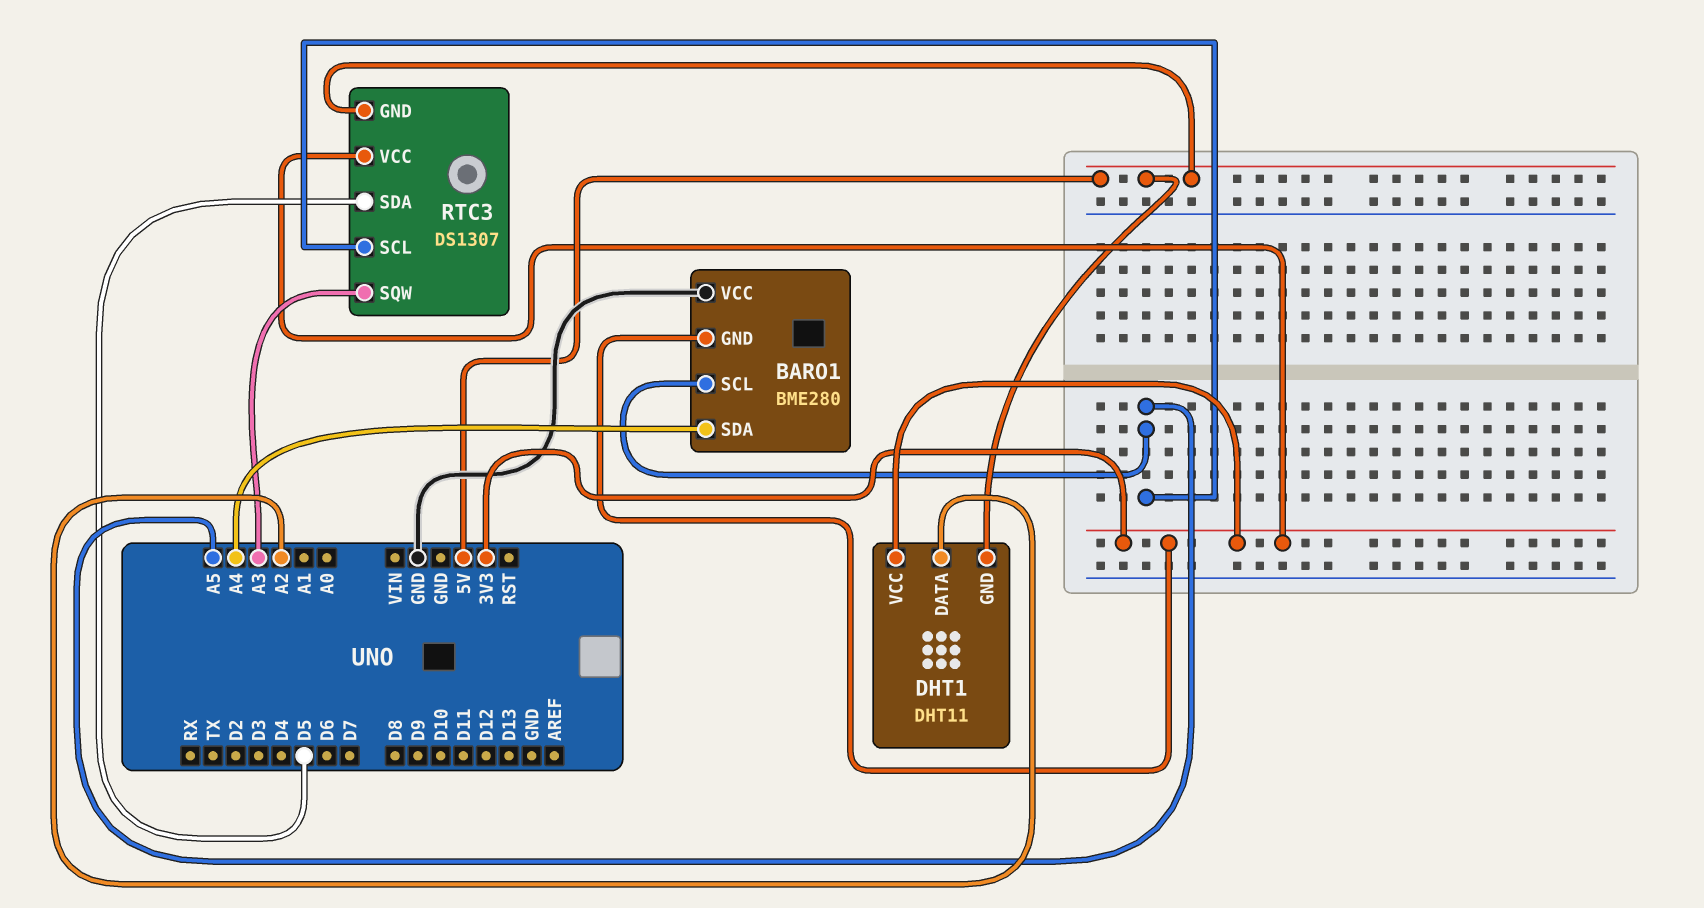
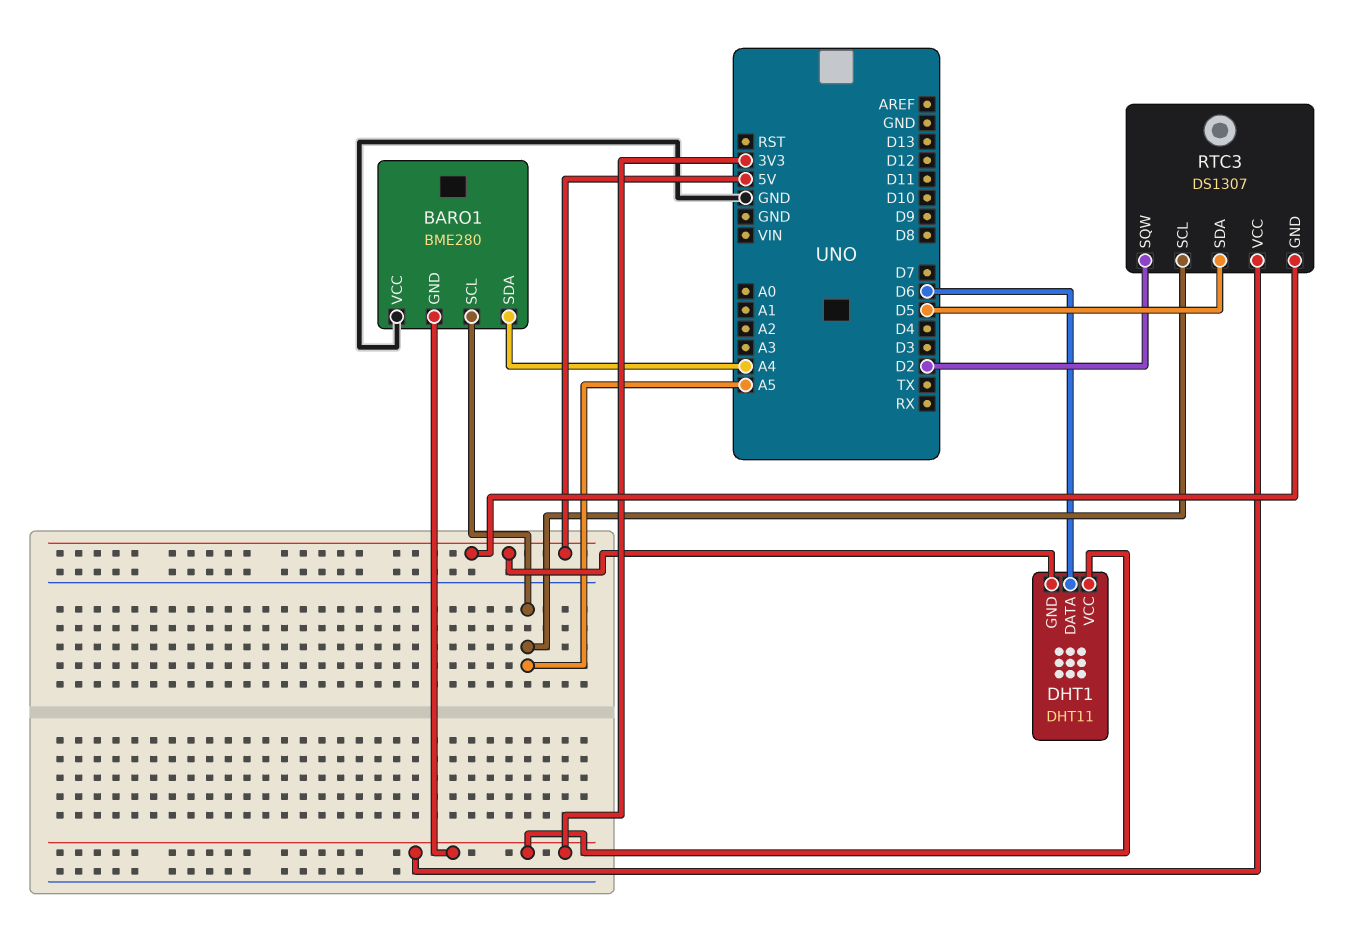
DHT1 pin DATA: A2 -> D6
RTC3 pin SQW: A3 -> D2

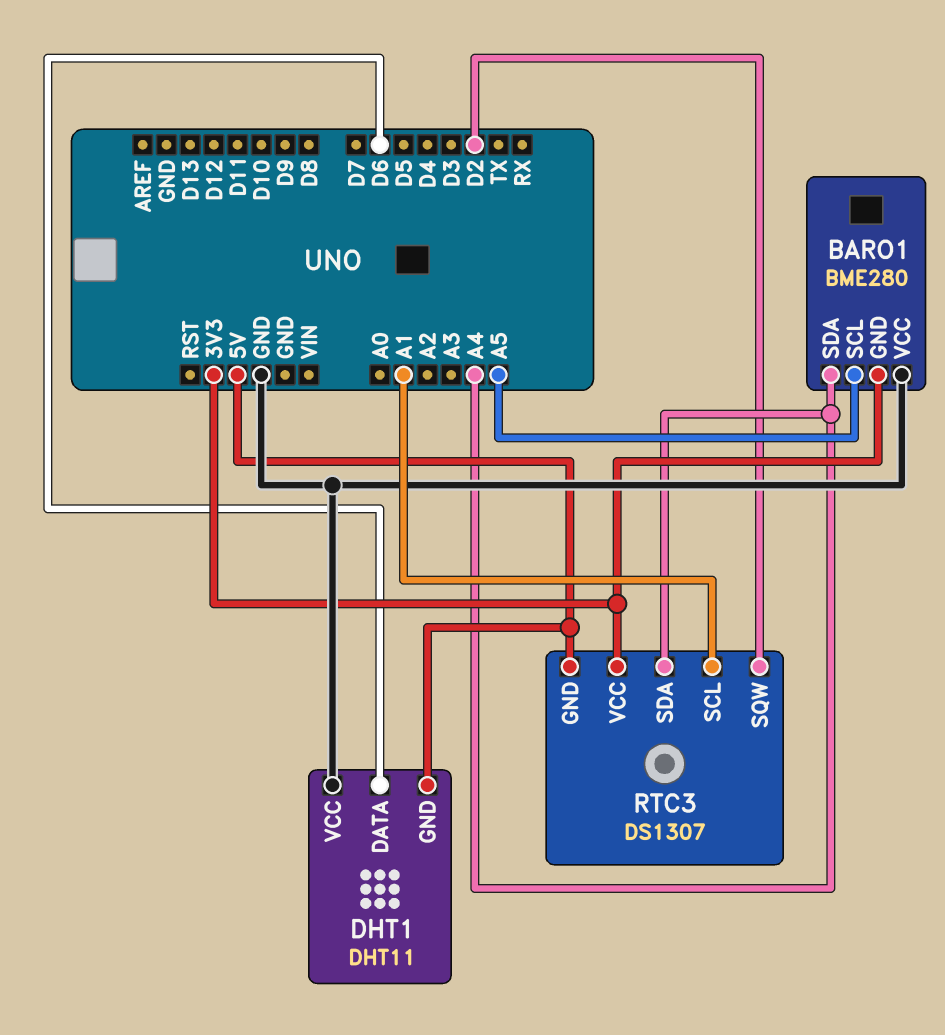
DHT1 pin VCC: 3V3 -> GND
RTC3 pin SCL: A5 -> A1
RTC3 pin SDA: D5 -> A4

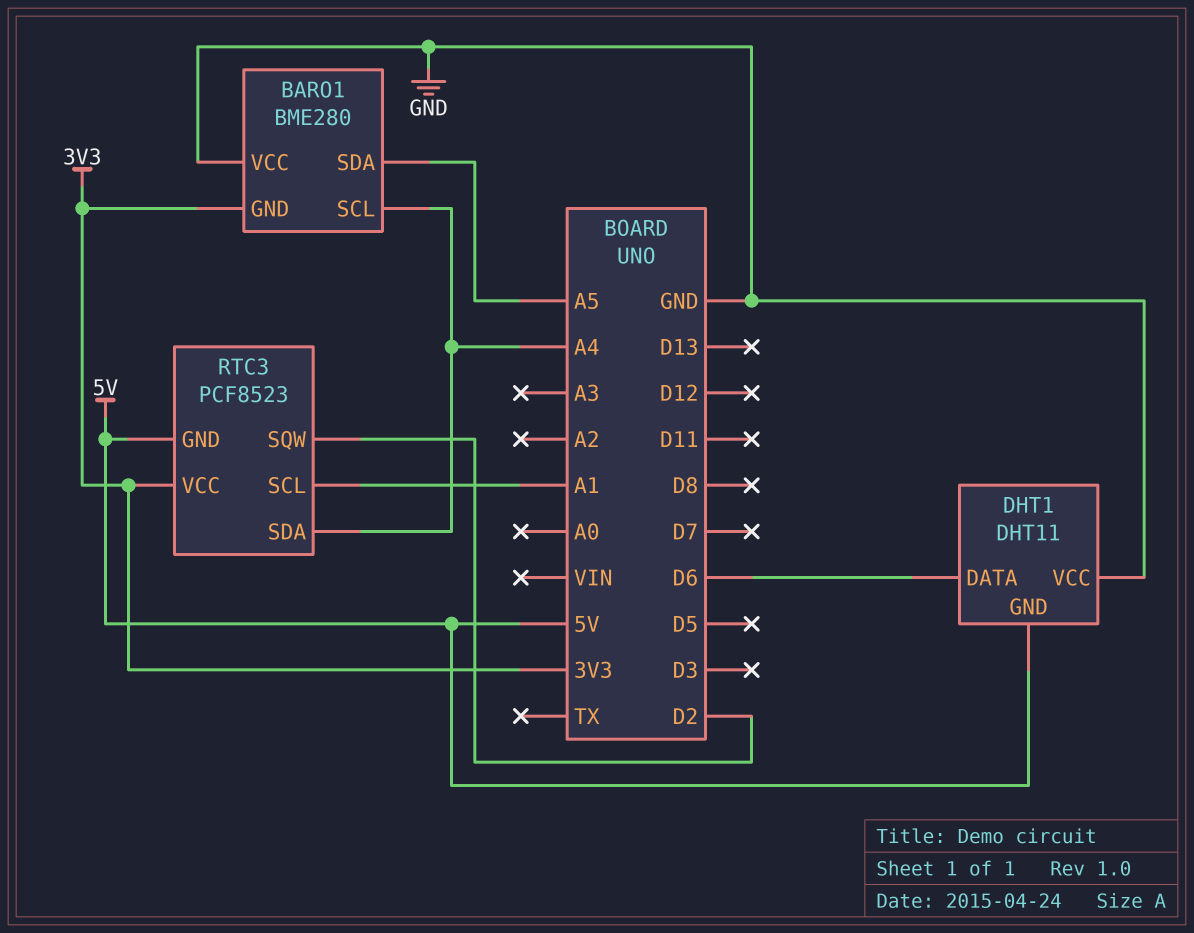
BARO1 pin SCL: A5 -> A4
BARO1 pin SDA: A4 -> A5
RTC3: DS1307 -> PCF8523

